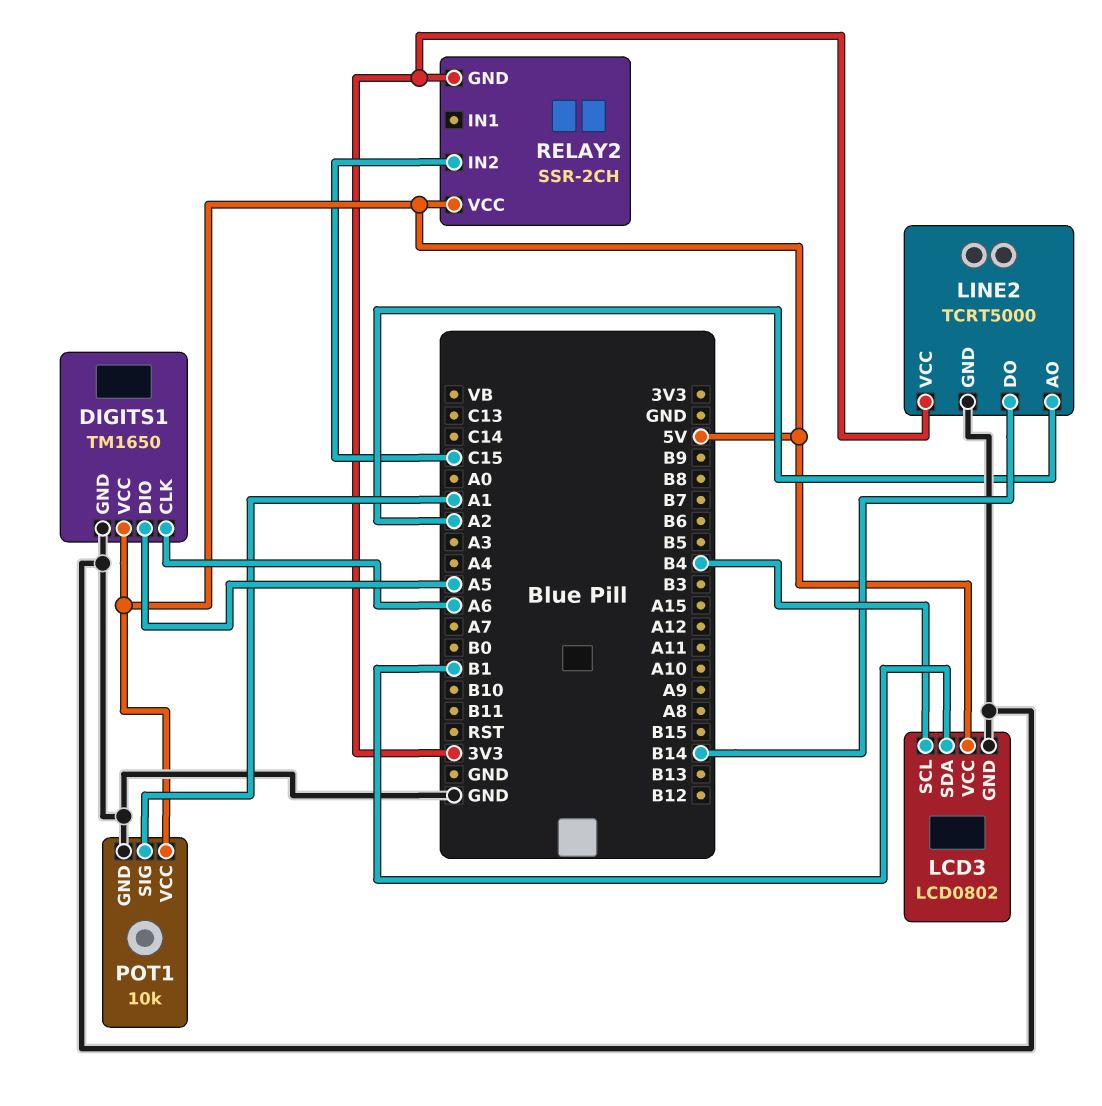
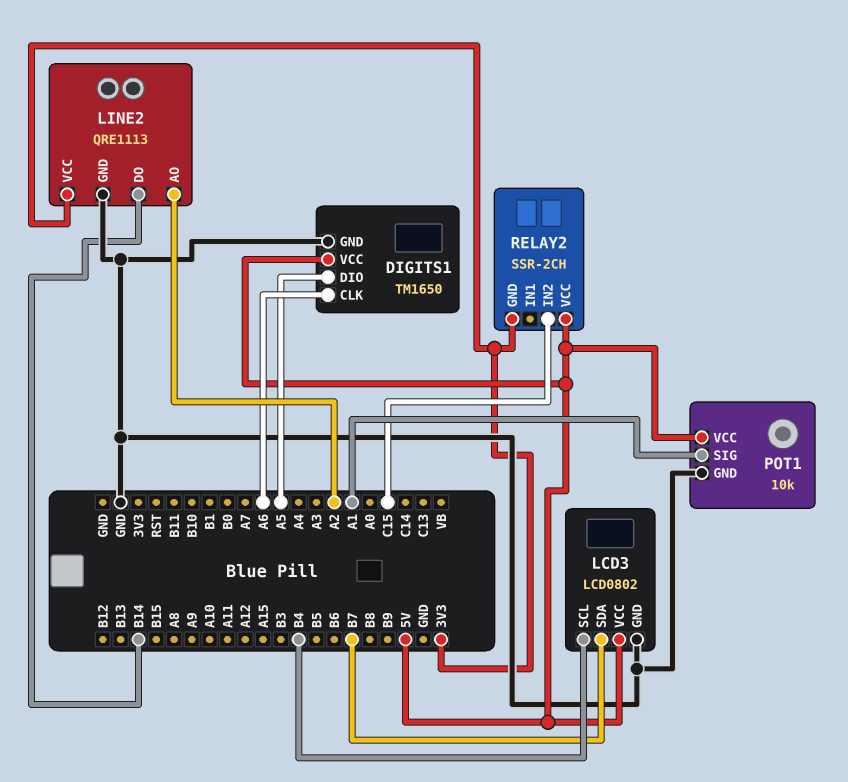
LCD3 pin SDA: B1 -> B7
LINE2: TCRT5000 -> QRE1113

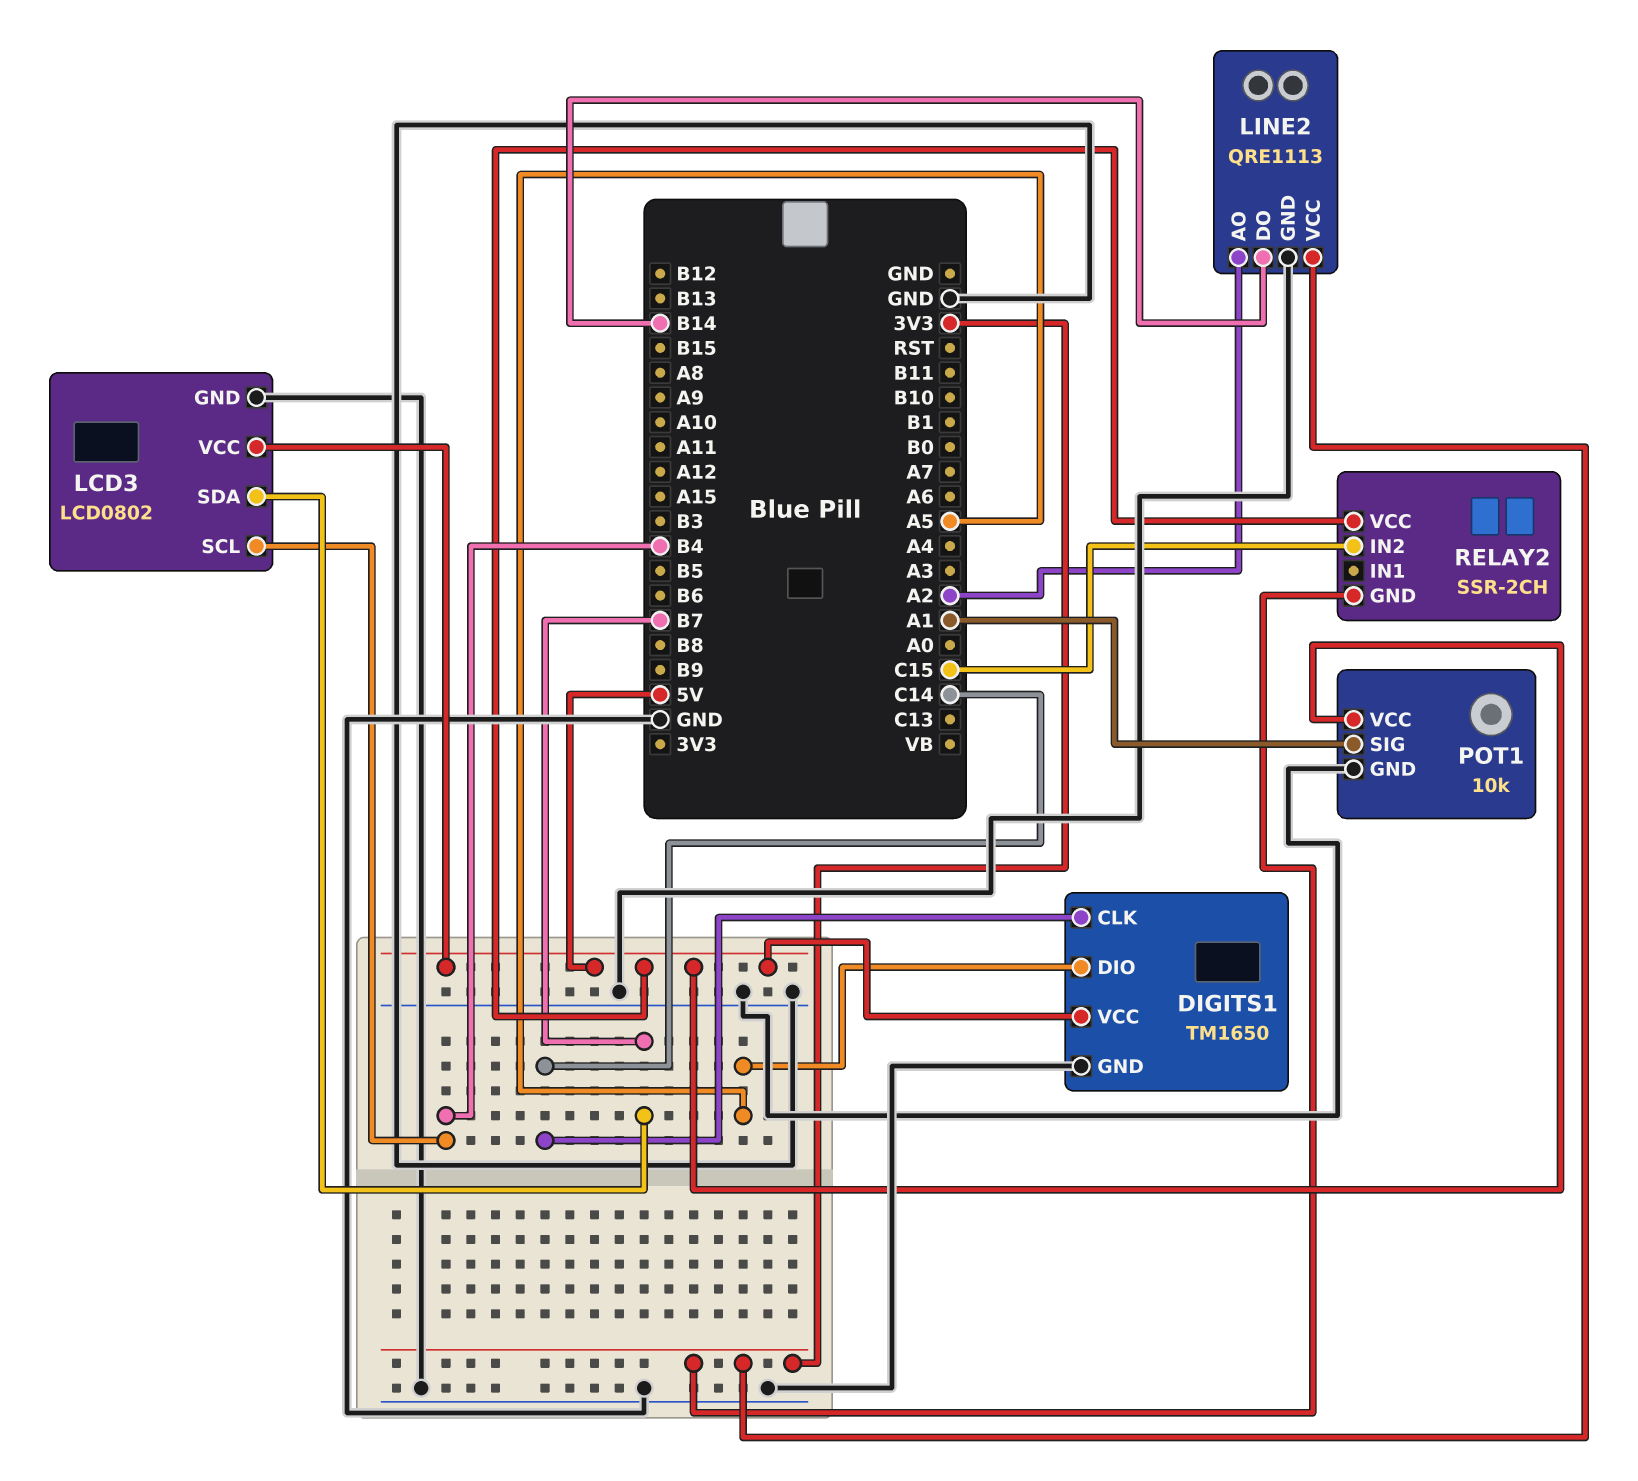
DIGITS1 pin CLK: A6 -> C14

